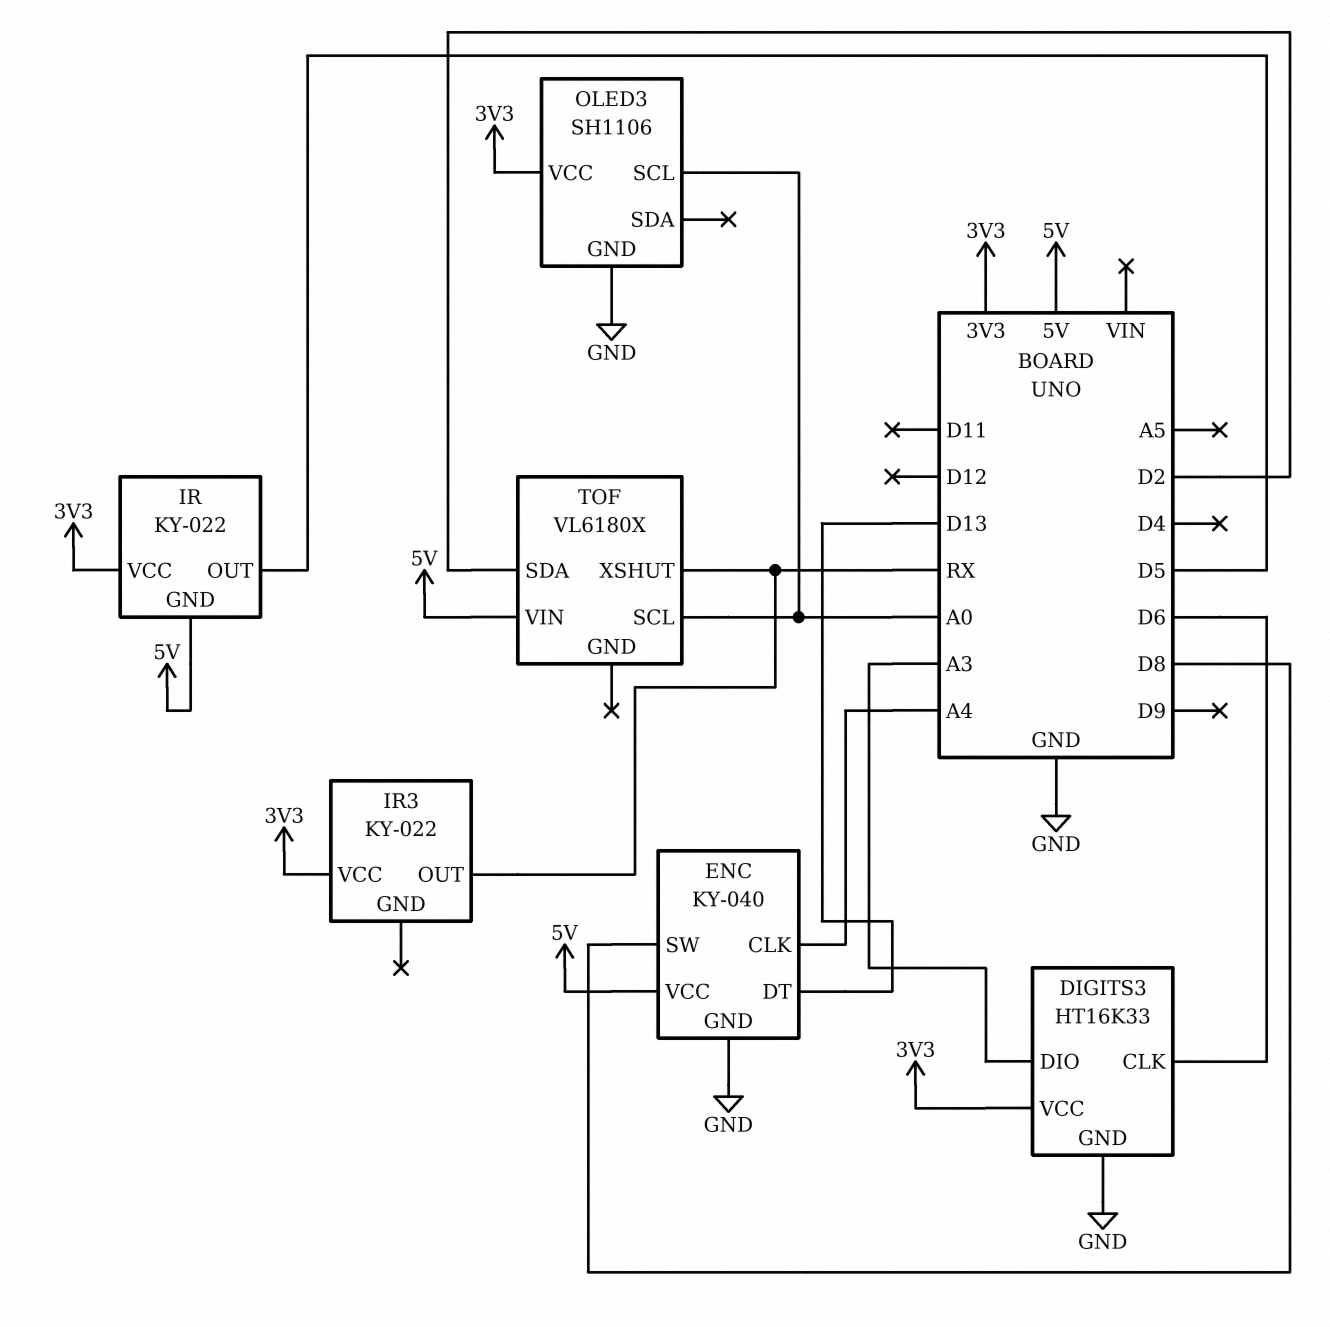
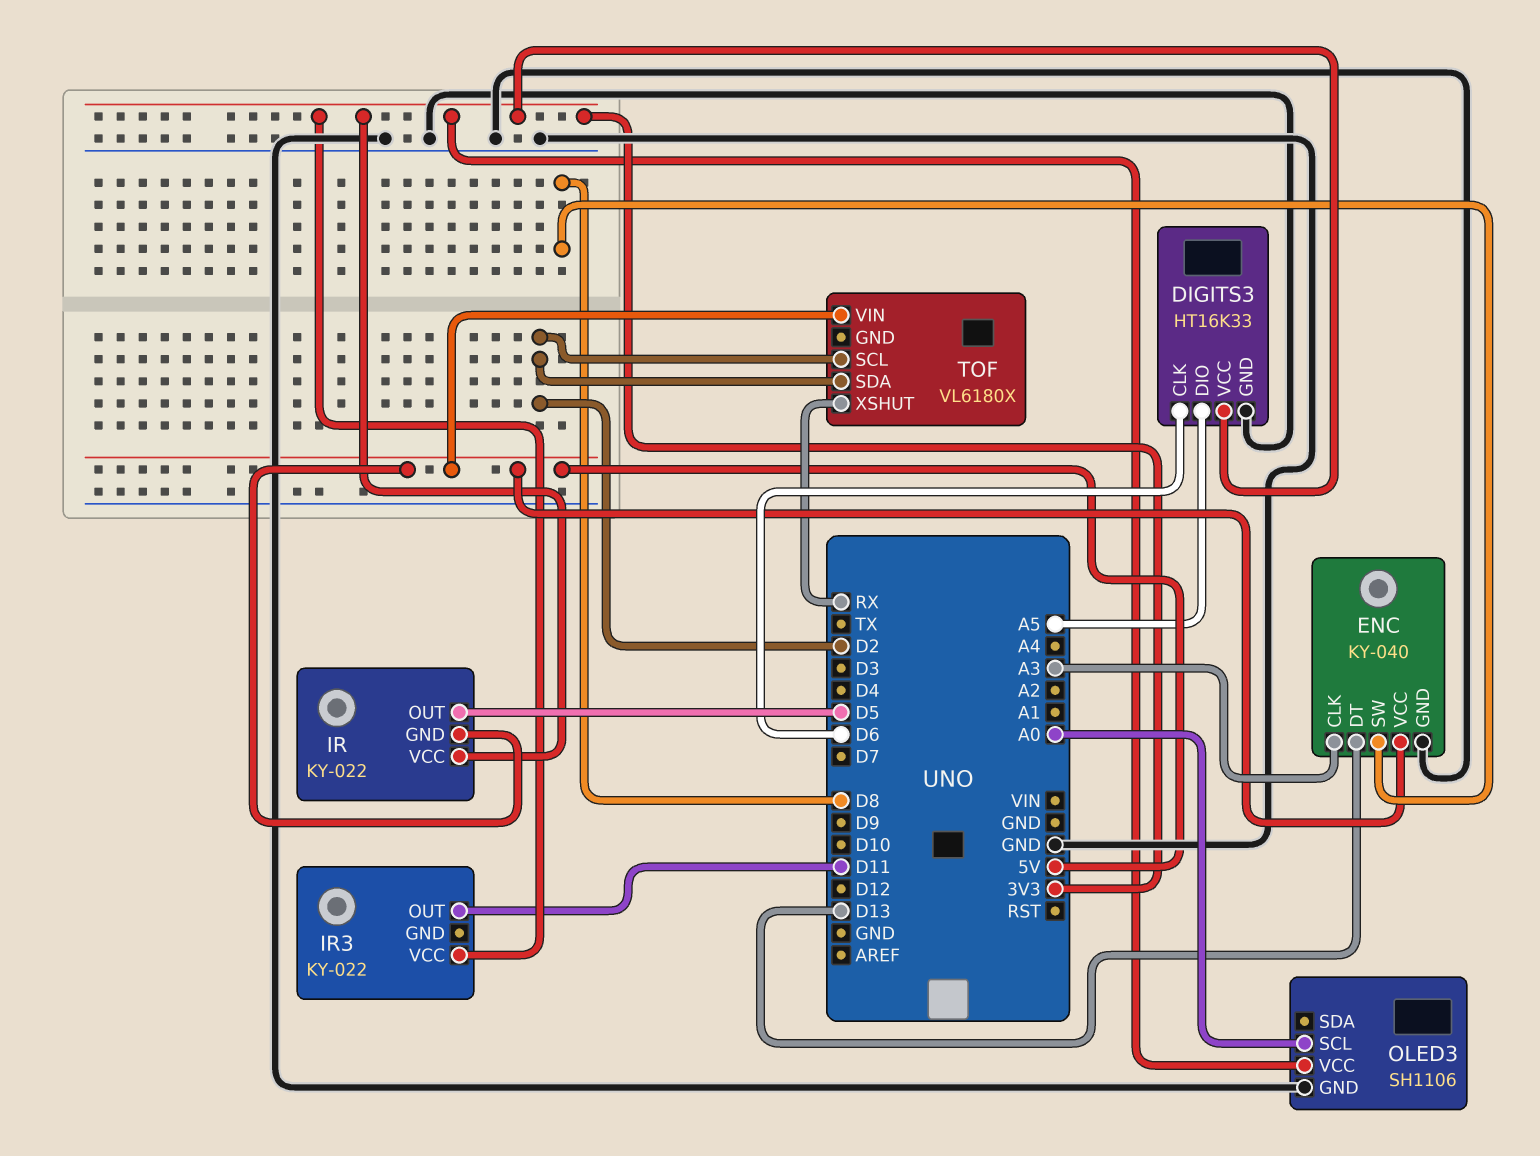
DIGITS3 pin DIO: A3 -> A5
ENC pin CLK: A4 -> A3
IR3 pin OUT: RX -> D11
TOF pin SCL: A0 -> D2

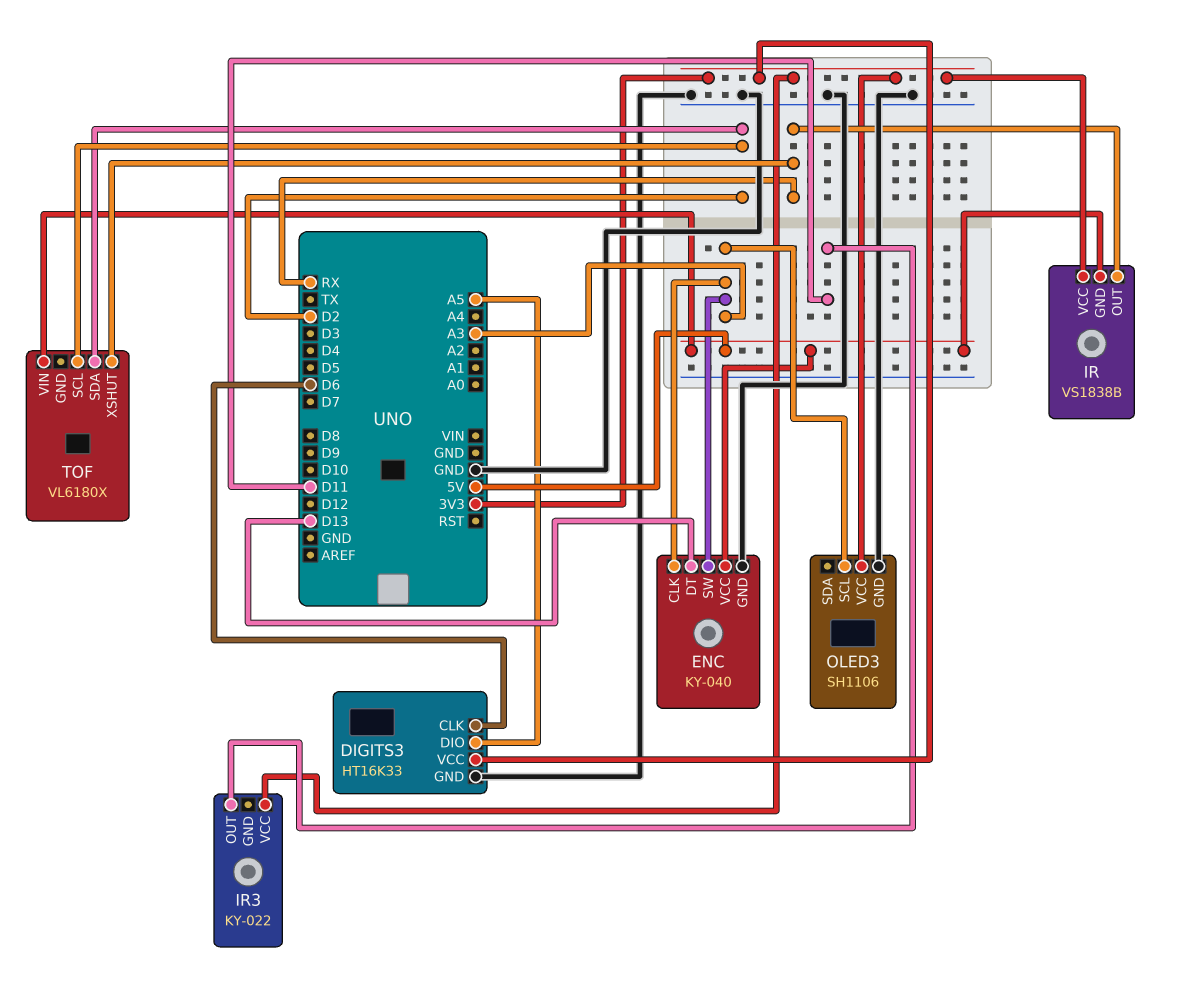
ENC pin SW: D8 -> A3
IR: KY-022 -> VS1838B
IR pin OUT: D5 -> RX
OLED3 pin SCL: A0 -> A3

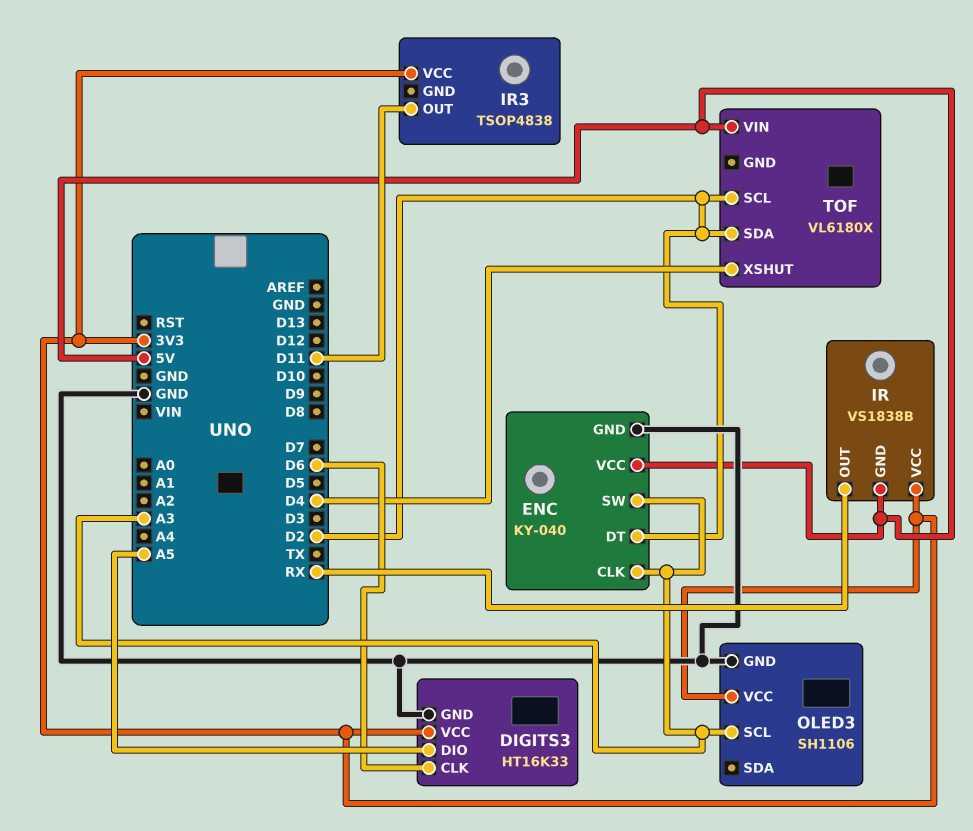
ENC pin DT: D13 -> D2
IR3: KY-022 -> TSOP4838
TOF pin XSHUT: RX -> D4

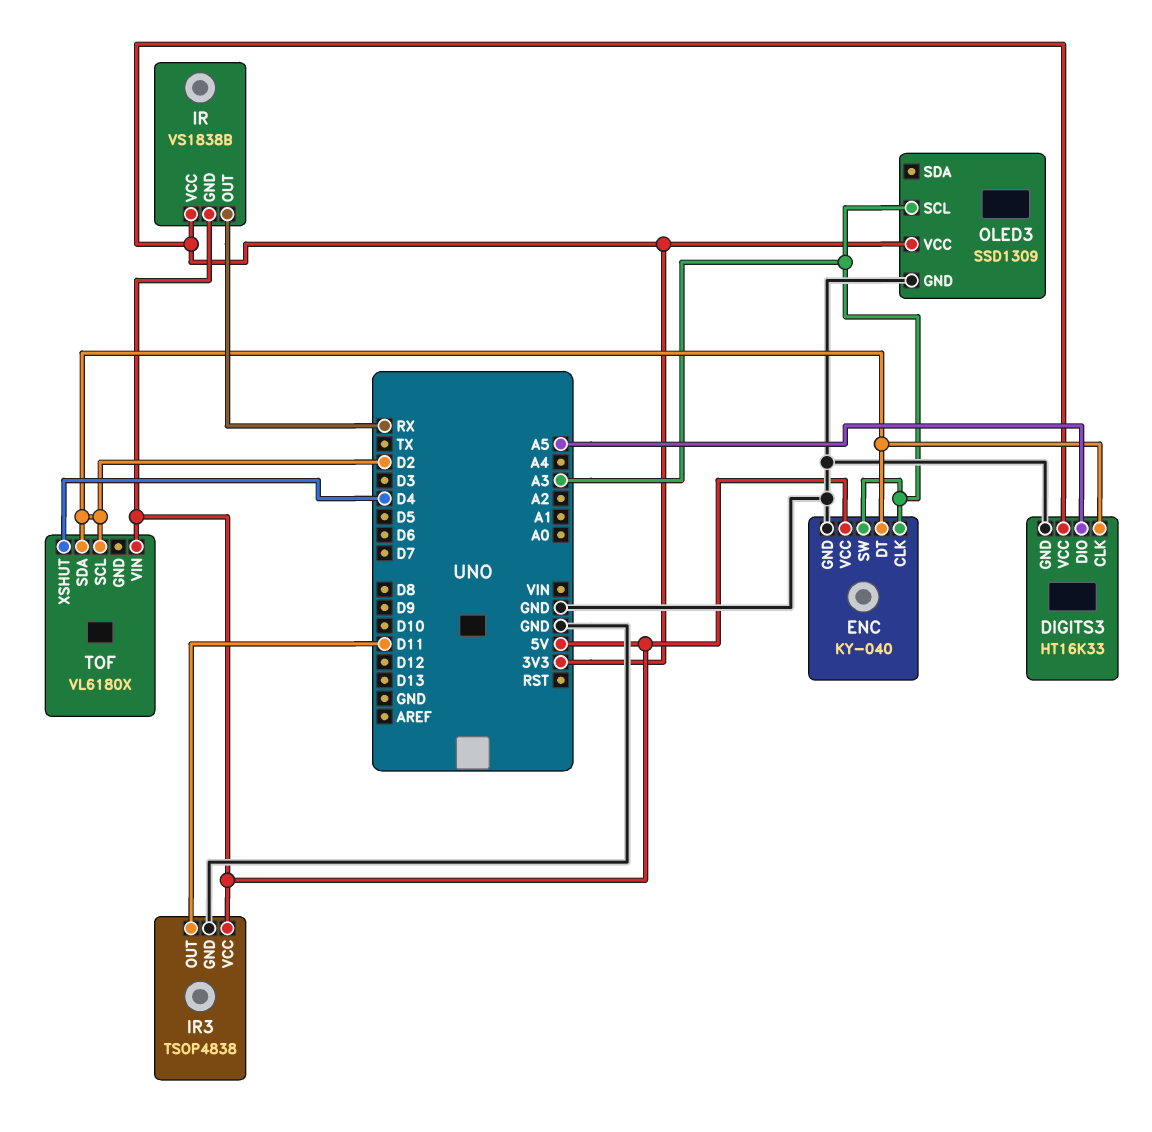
DIGITS3 pin CLK: D6 -> D2
IR3 pin GND: none -> GND
IR3 pin VCC: 3V3 -> 5V
OLED3: SH1106 -> SSD1309

